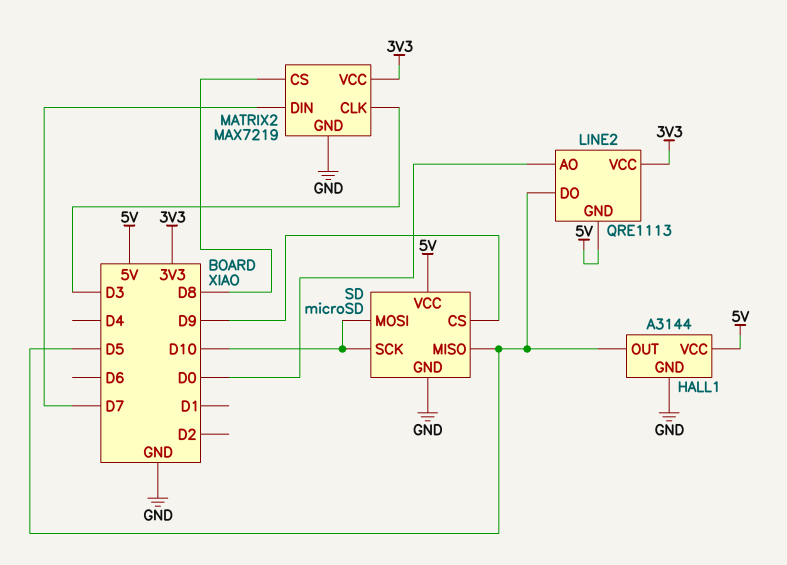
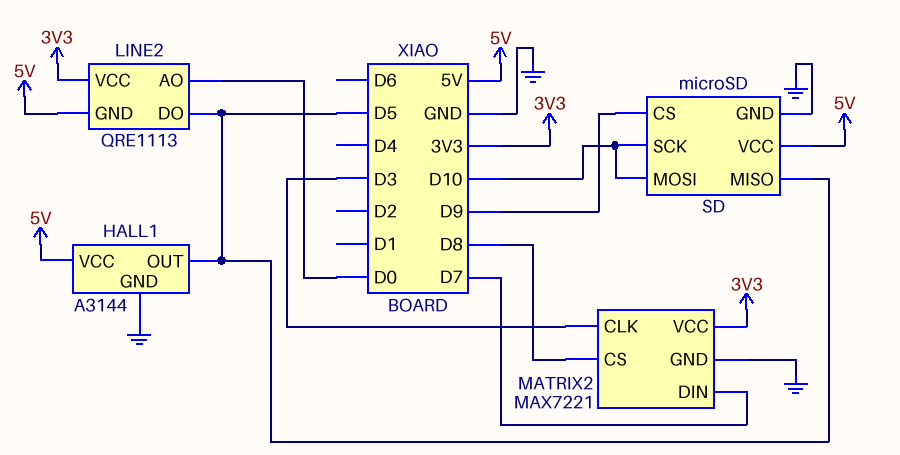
MATRIX2: MAX7219 -> MAX7221

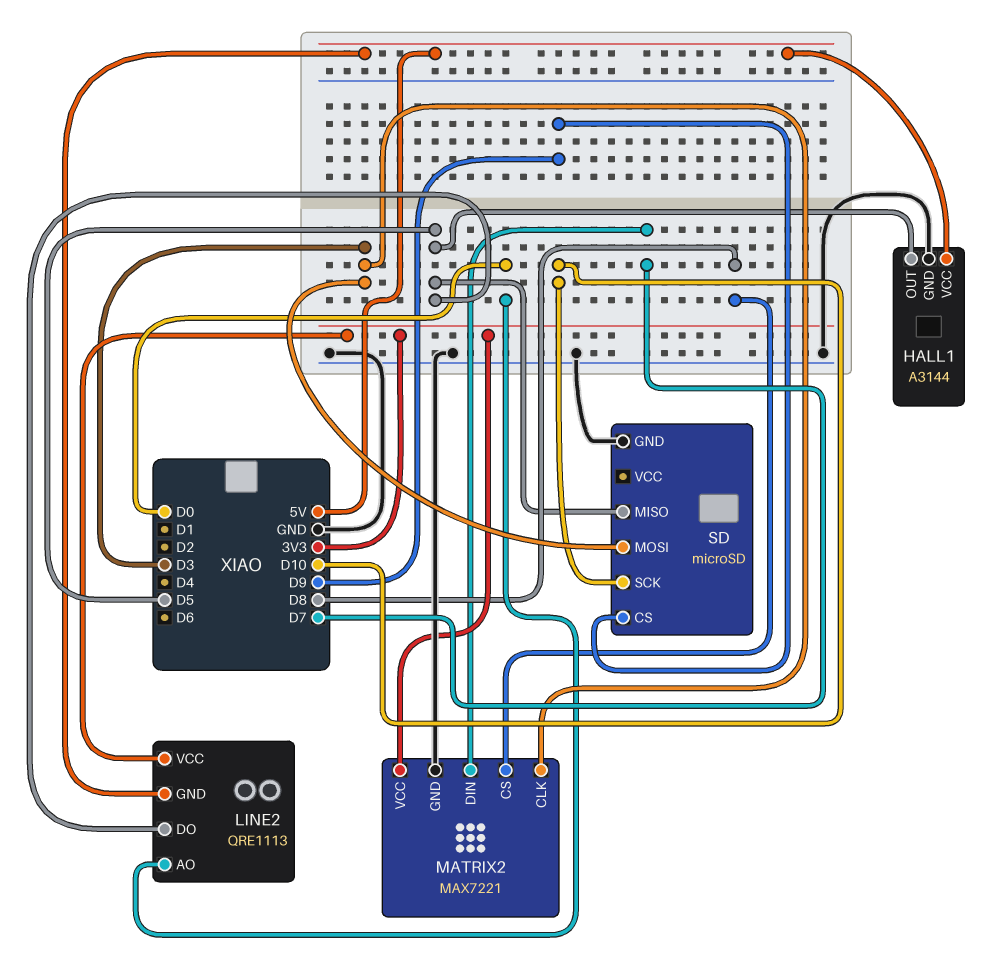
SD pin MOSI: D10 -> D3
SD pin VCC: 5V -> none

